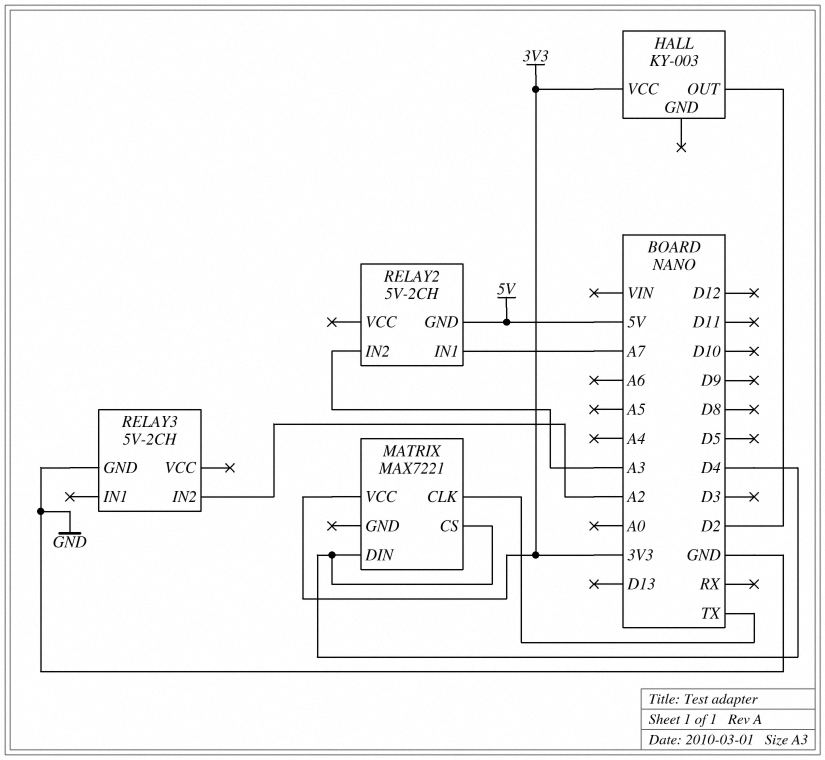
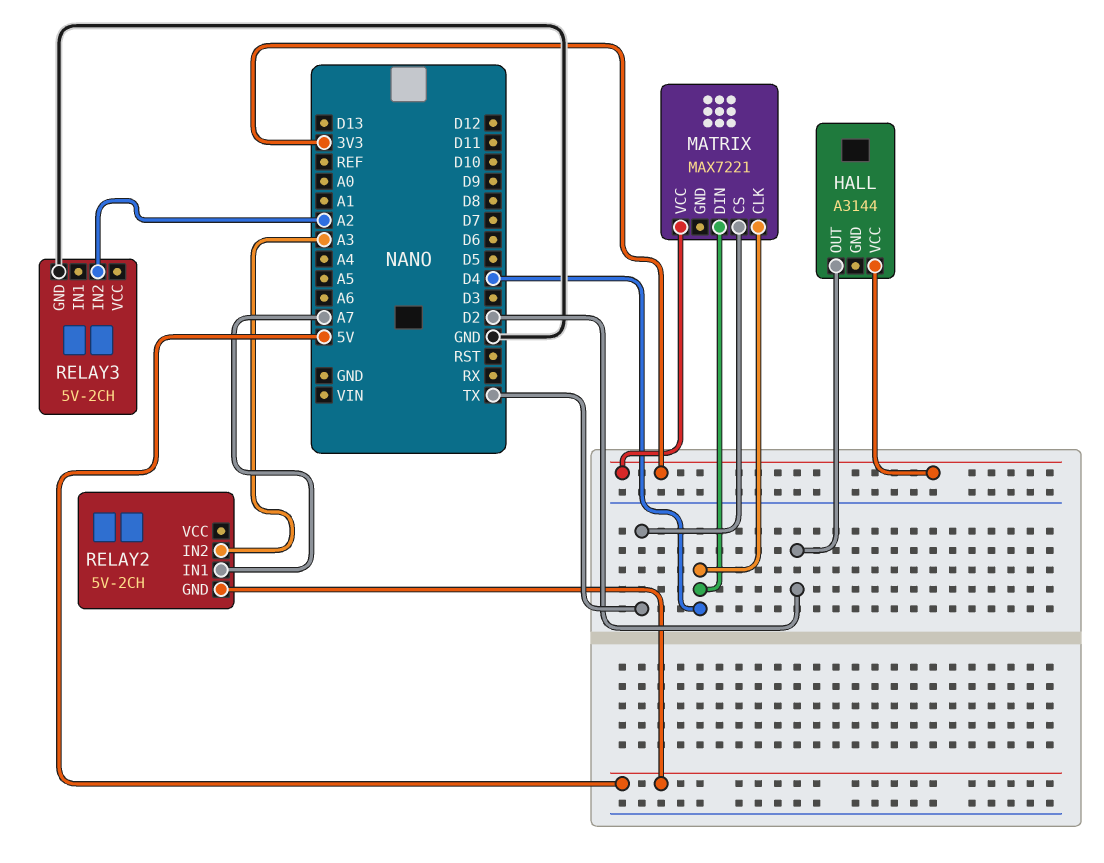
HALL: KY-003 -> A3144
MATRIX pin CLK: TX -> D4
MATRIX pin CS: D4 -> TX

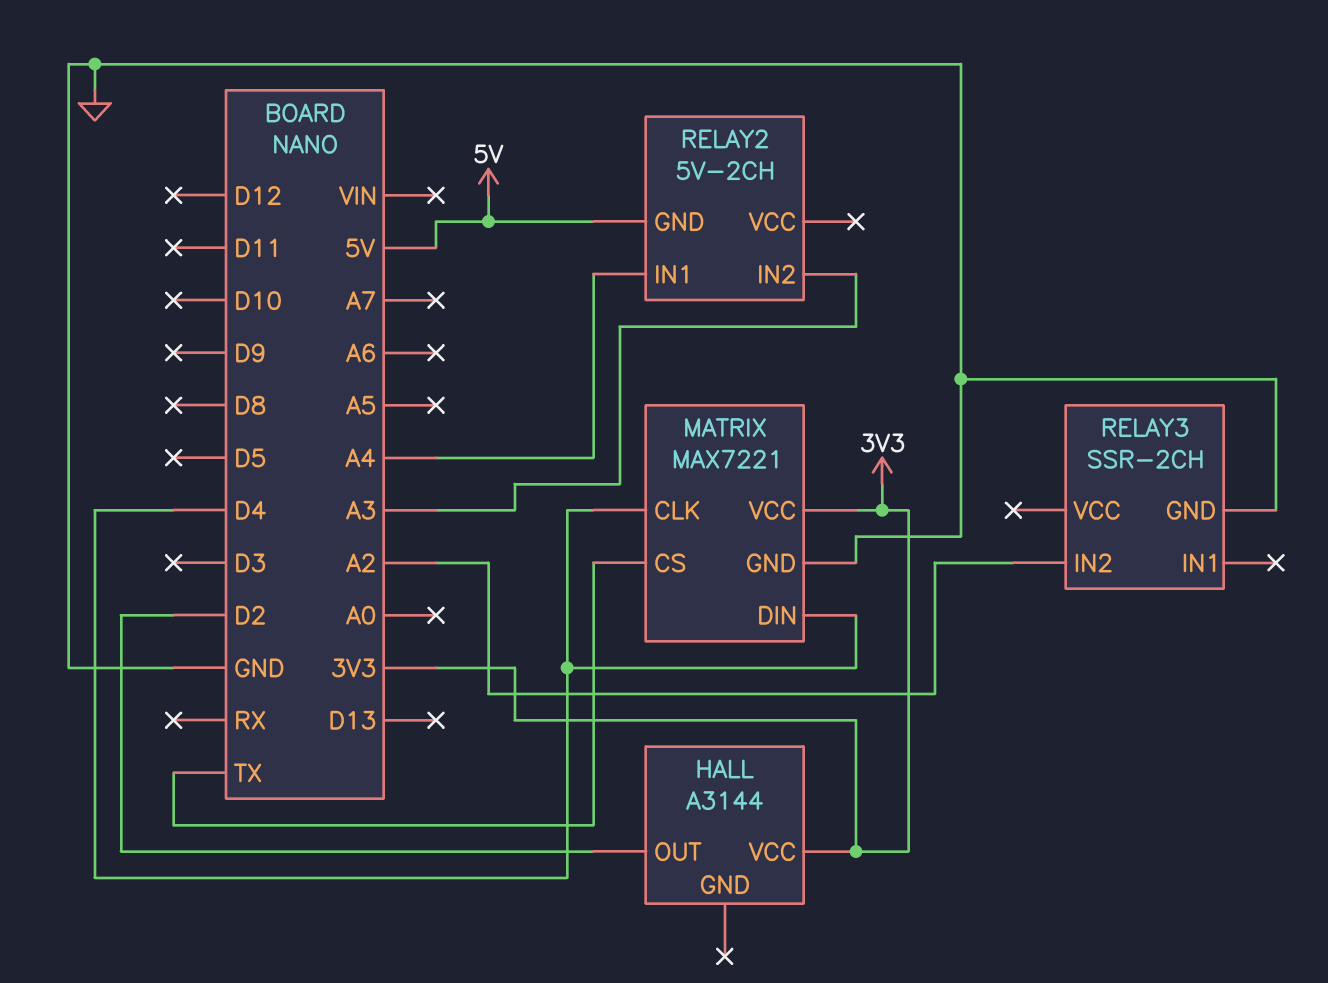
MATRIX pin GND: none -> GND
RELAY2 pin IN1: A7 -> A4
RELAY3: 5V-2CH -> SSR-2CH

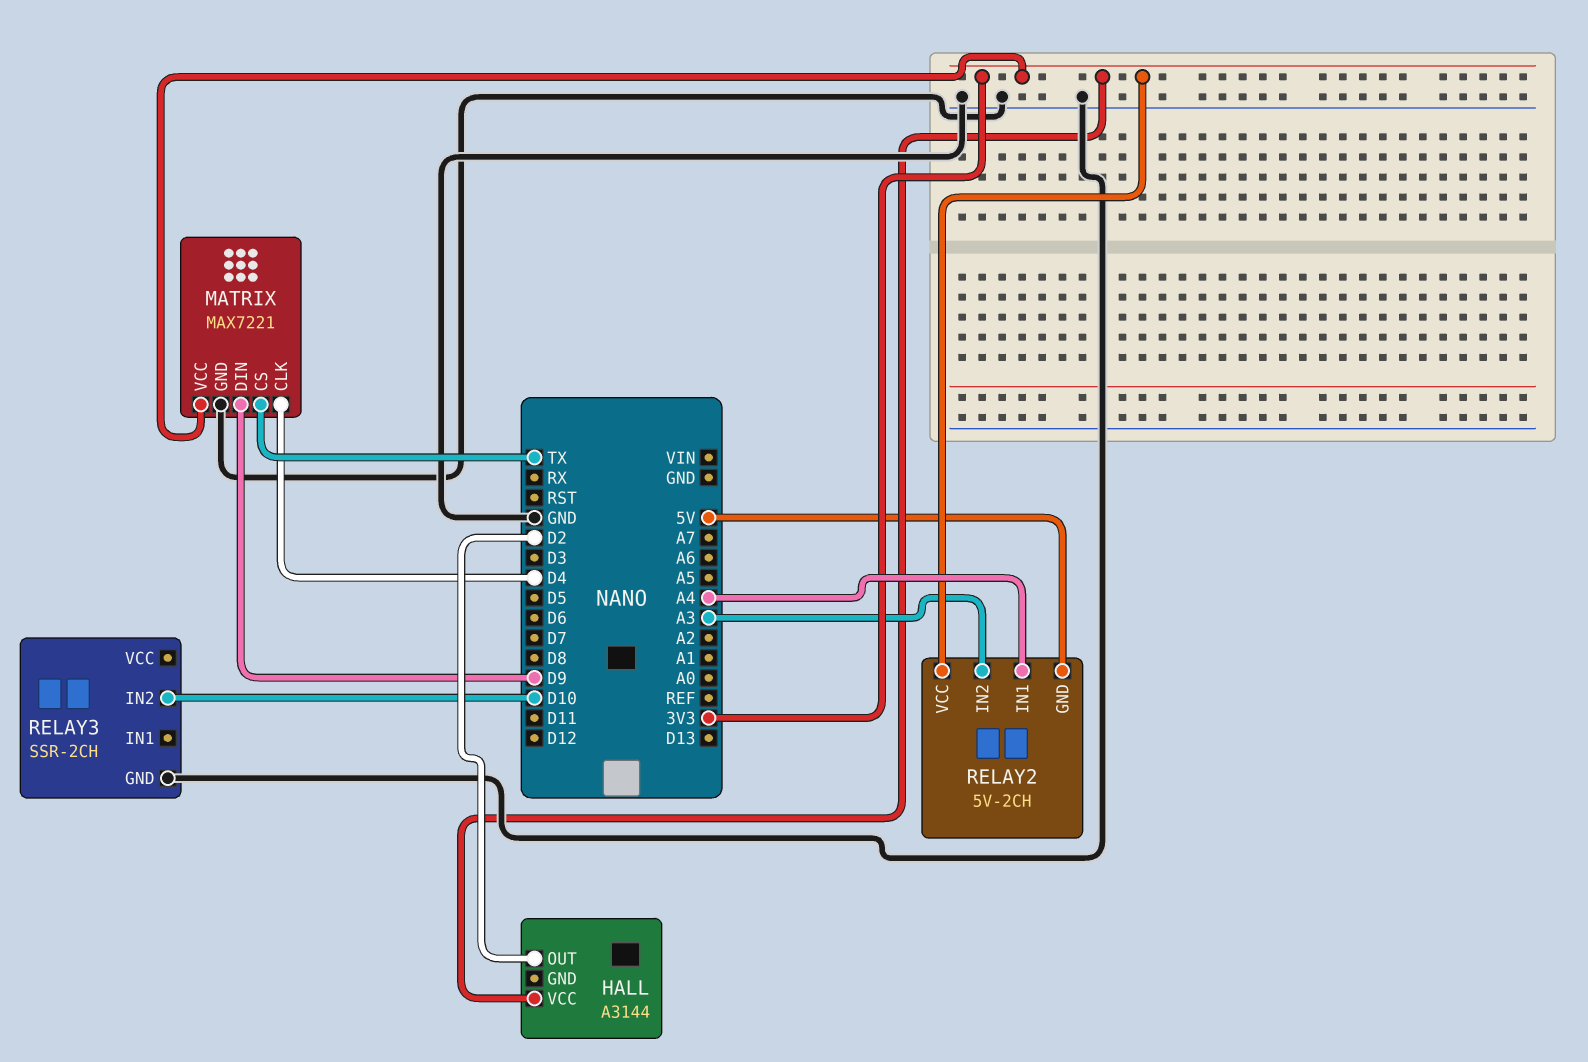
MATRIX pin DIN: D4 -> D9
RELAY2 pin VCC: none -> 3V3
RELAY3 pin IN2: A2 -> D10

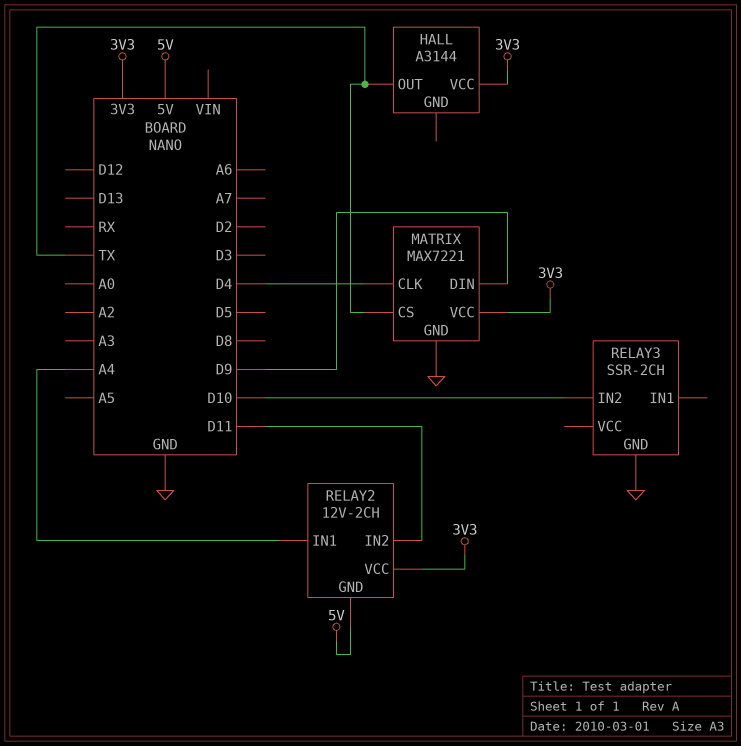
HALL pin OUT: D2 -> TX
RELAY2: 5V-2CH -> 12V-2CH
RELAY2 pin IN2: A3 -> D11

